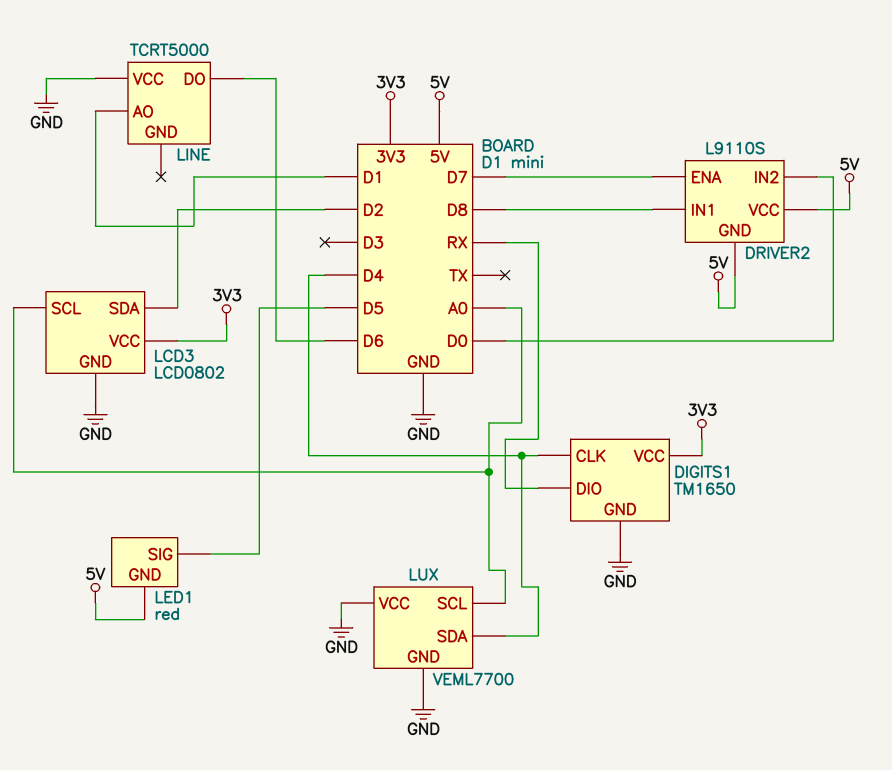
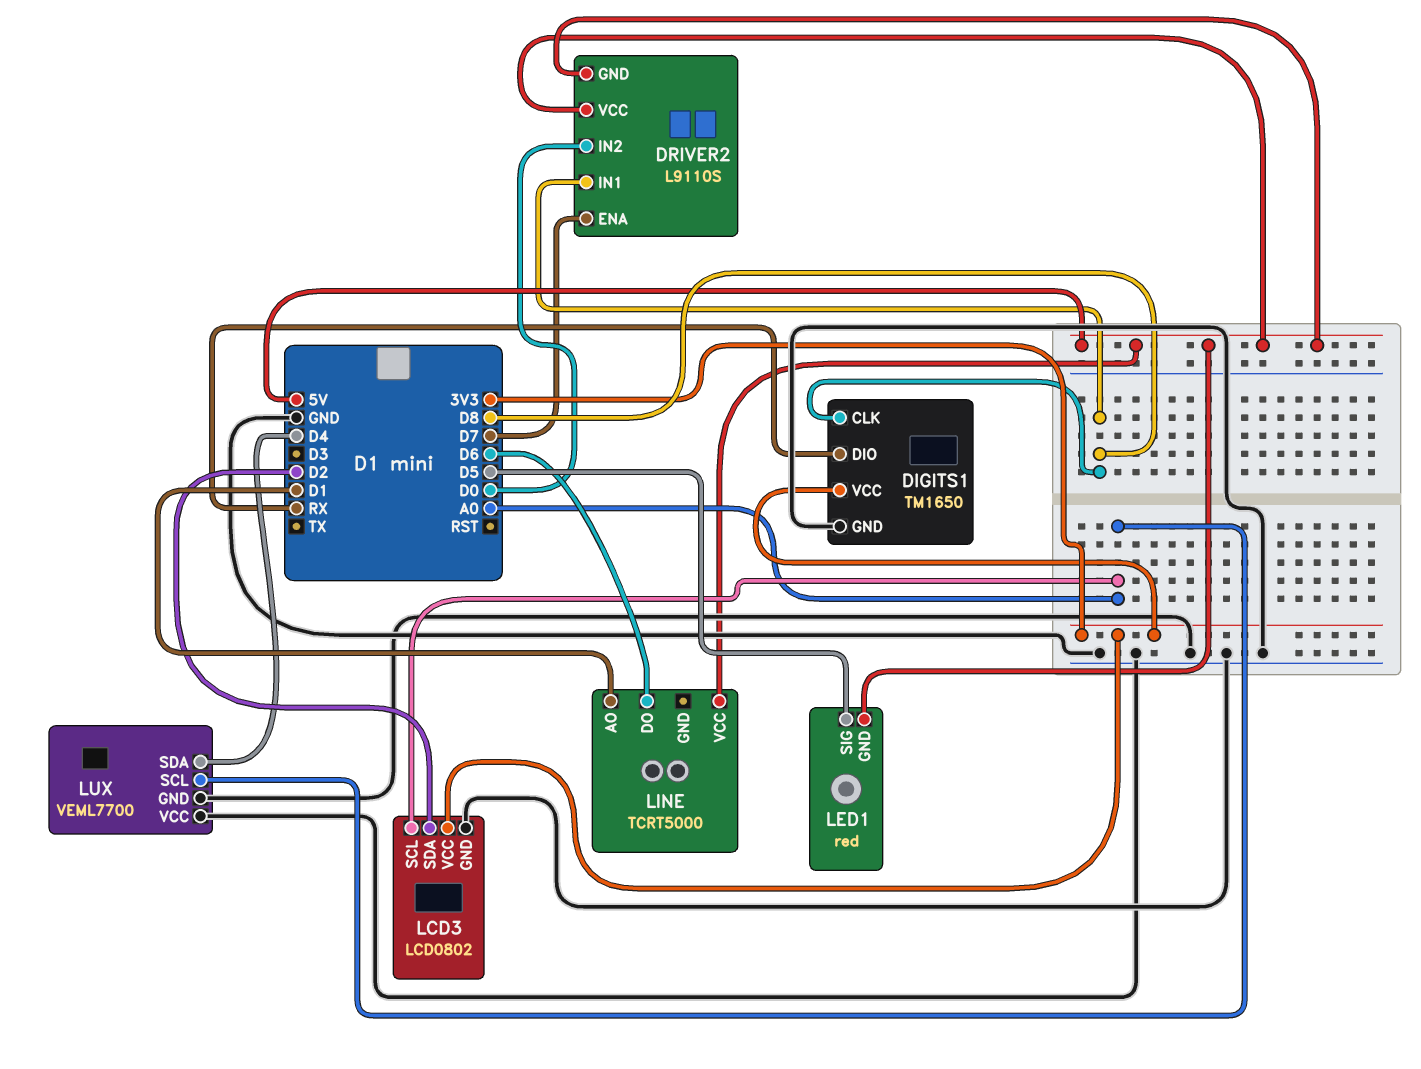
DIGITS1 pin CLK: D4 -> D8
LINE pin VCC: GND -> 5V

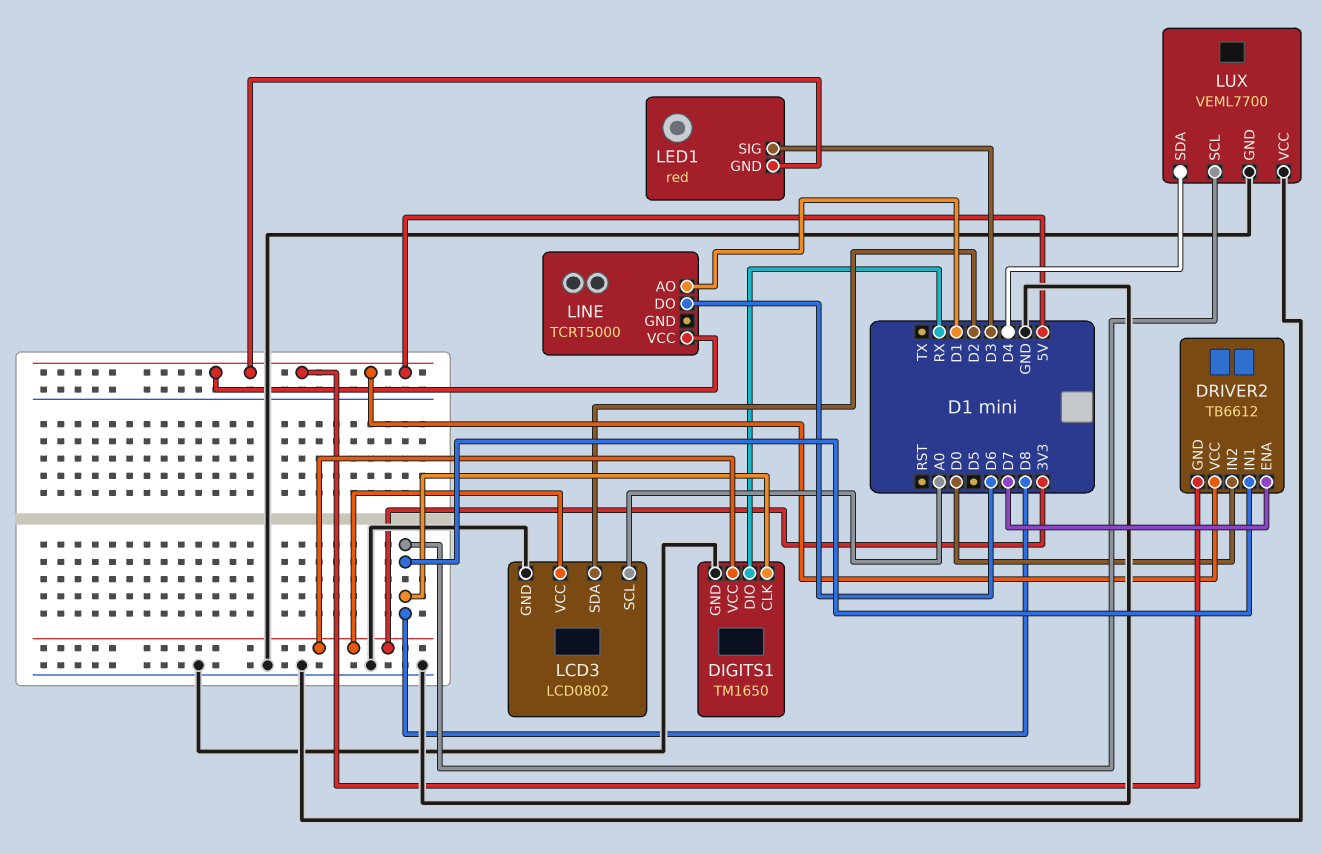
DRIVER2: L9110S -> TB6612
LED1 pin SIG: D5 -> D3
LUX pin SCL: A0 -> D8

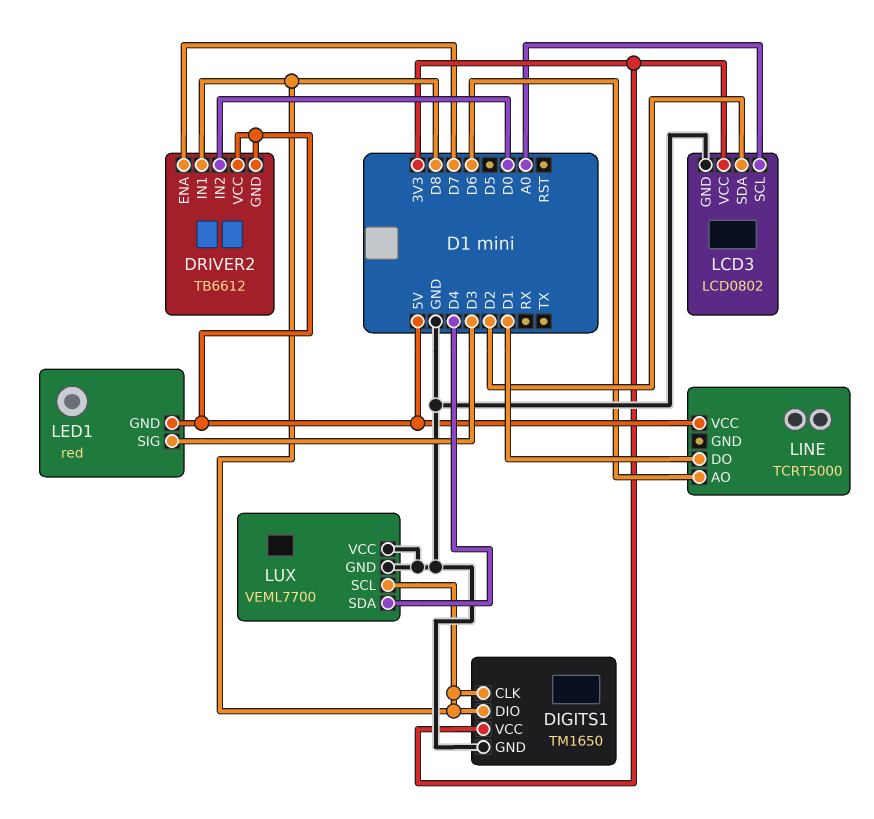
DIGITS1 pin DIO: RX -> D8
LINE pin AO: D1 -> D6
LINE pin DO: D6 -> D1

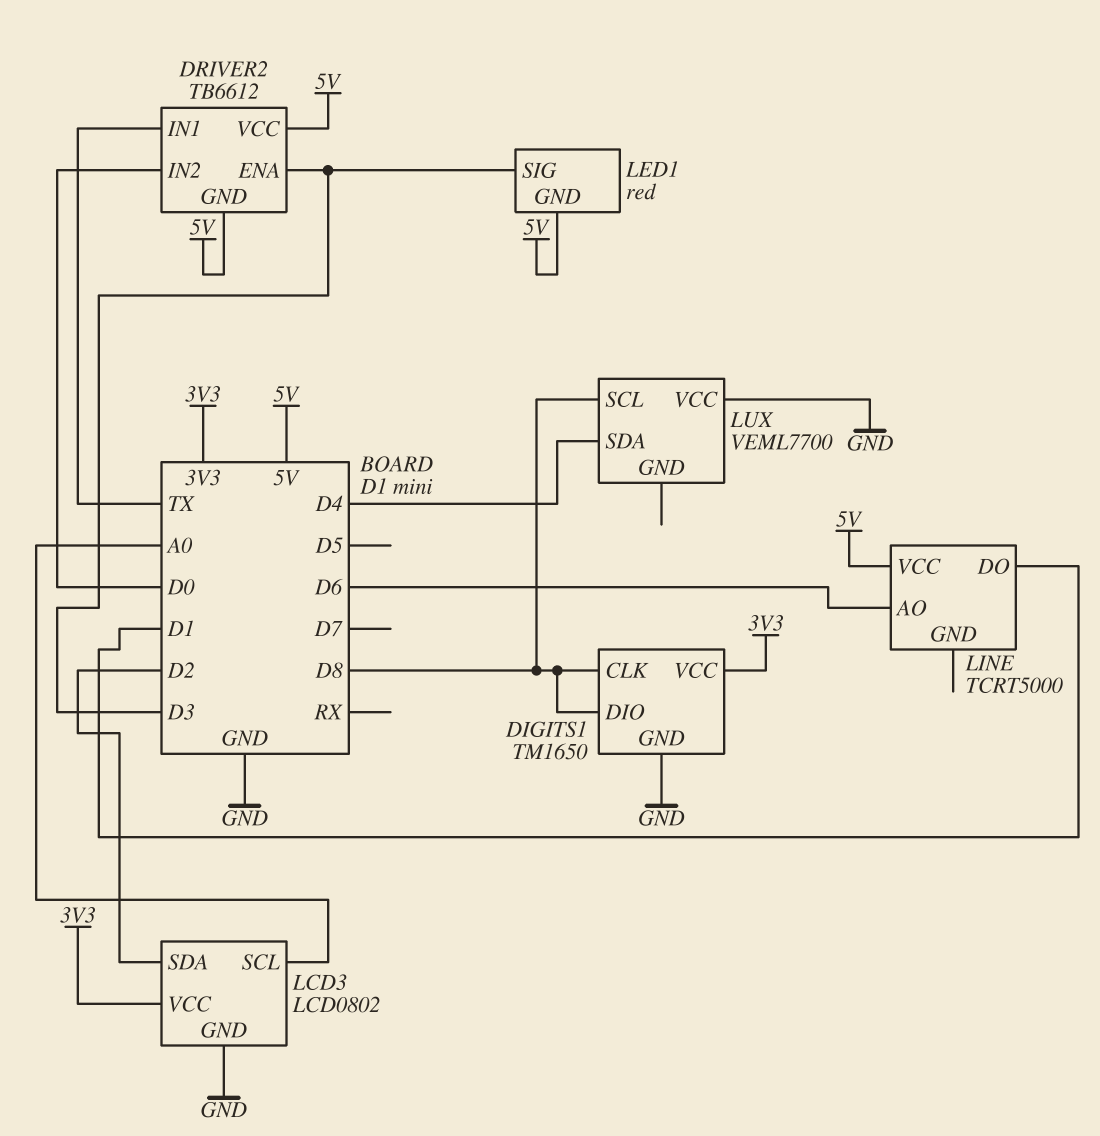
DRIVER2 pin ENA: D7 -> D3
DRIVER2 pin IN1: D8 -> TX
LUX pin GND: GND -> none

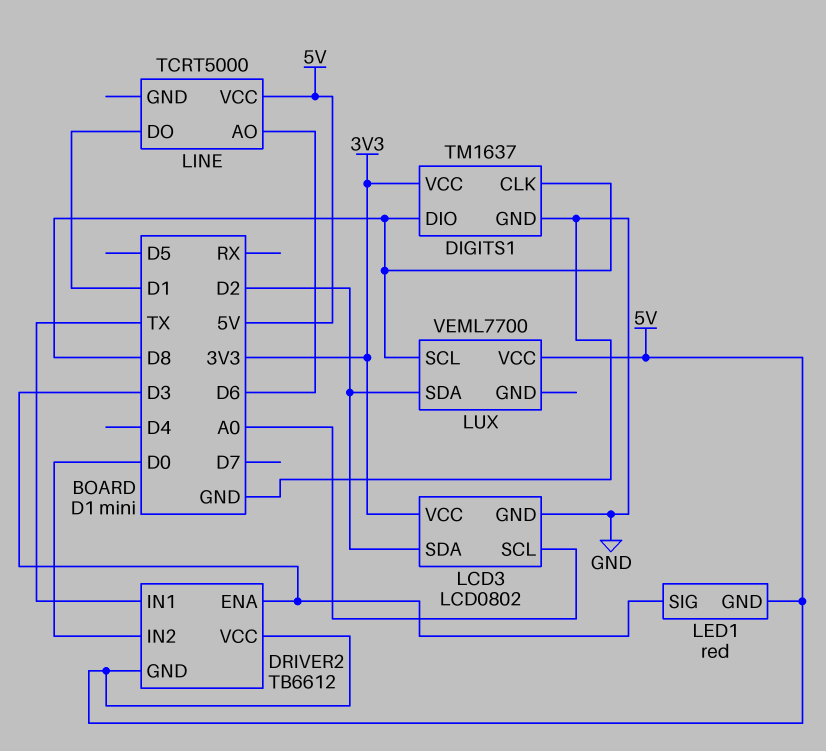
DIGITS1: TM1650 -> TM1637
LUX pin SDA: D4 -> D2
LUX pin VCC: GND -> 5V

